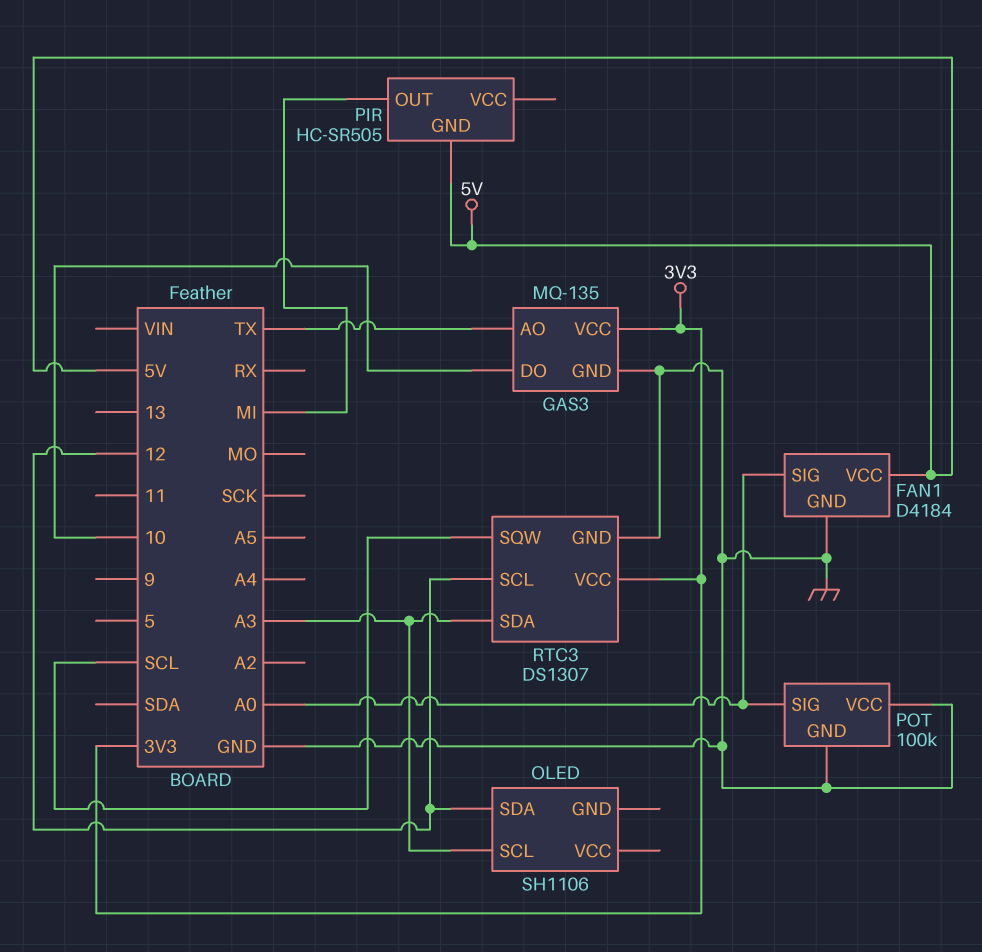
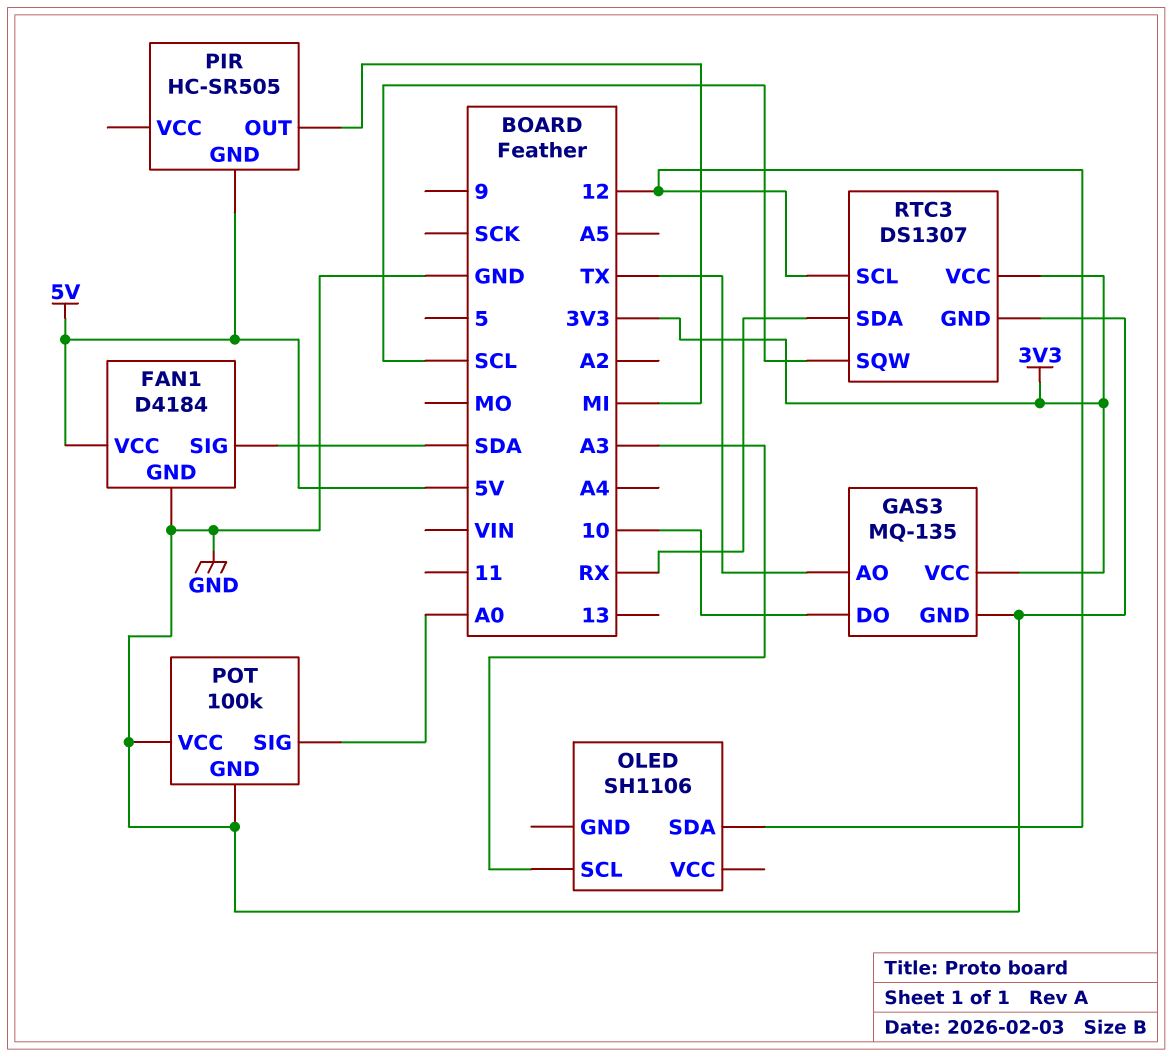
FAN1 pin SIG: A0 -> SDA
RTC3 pin SDA: A3 -> RX

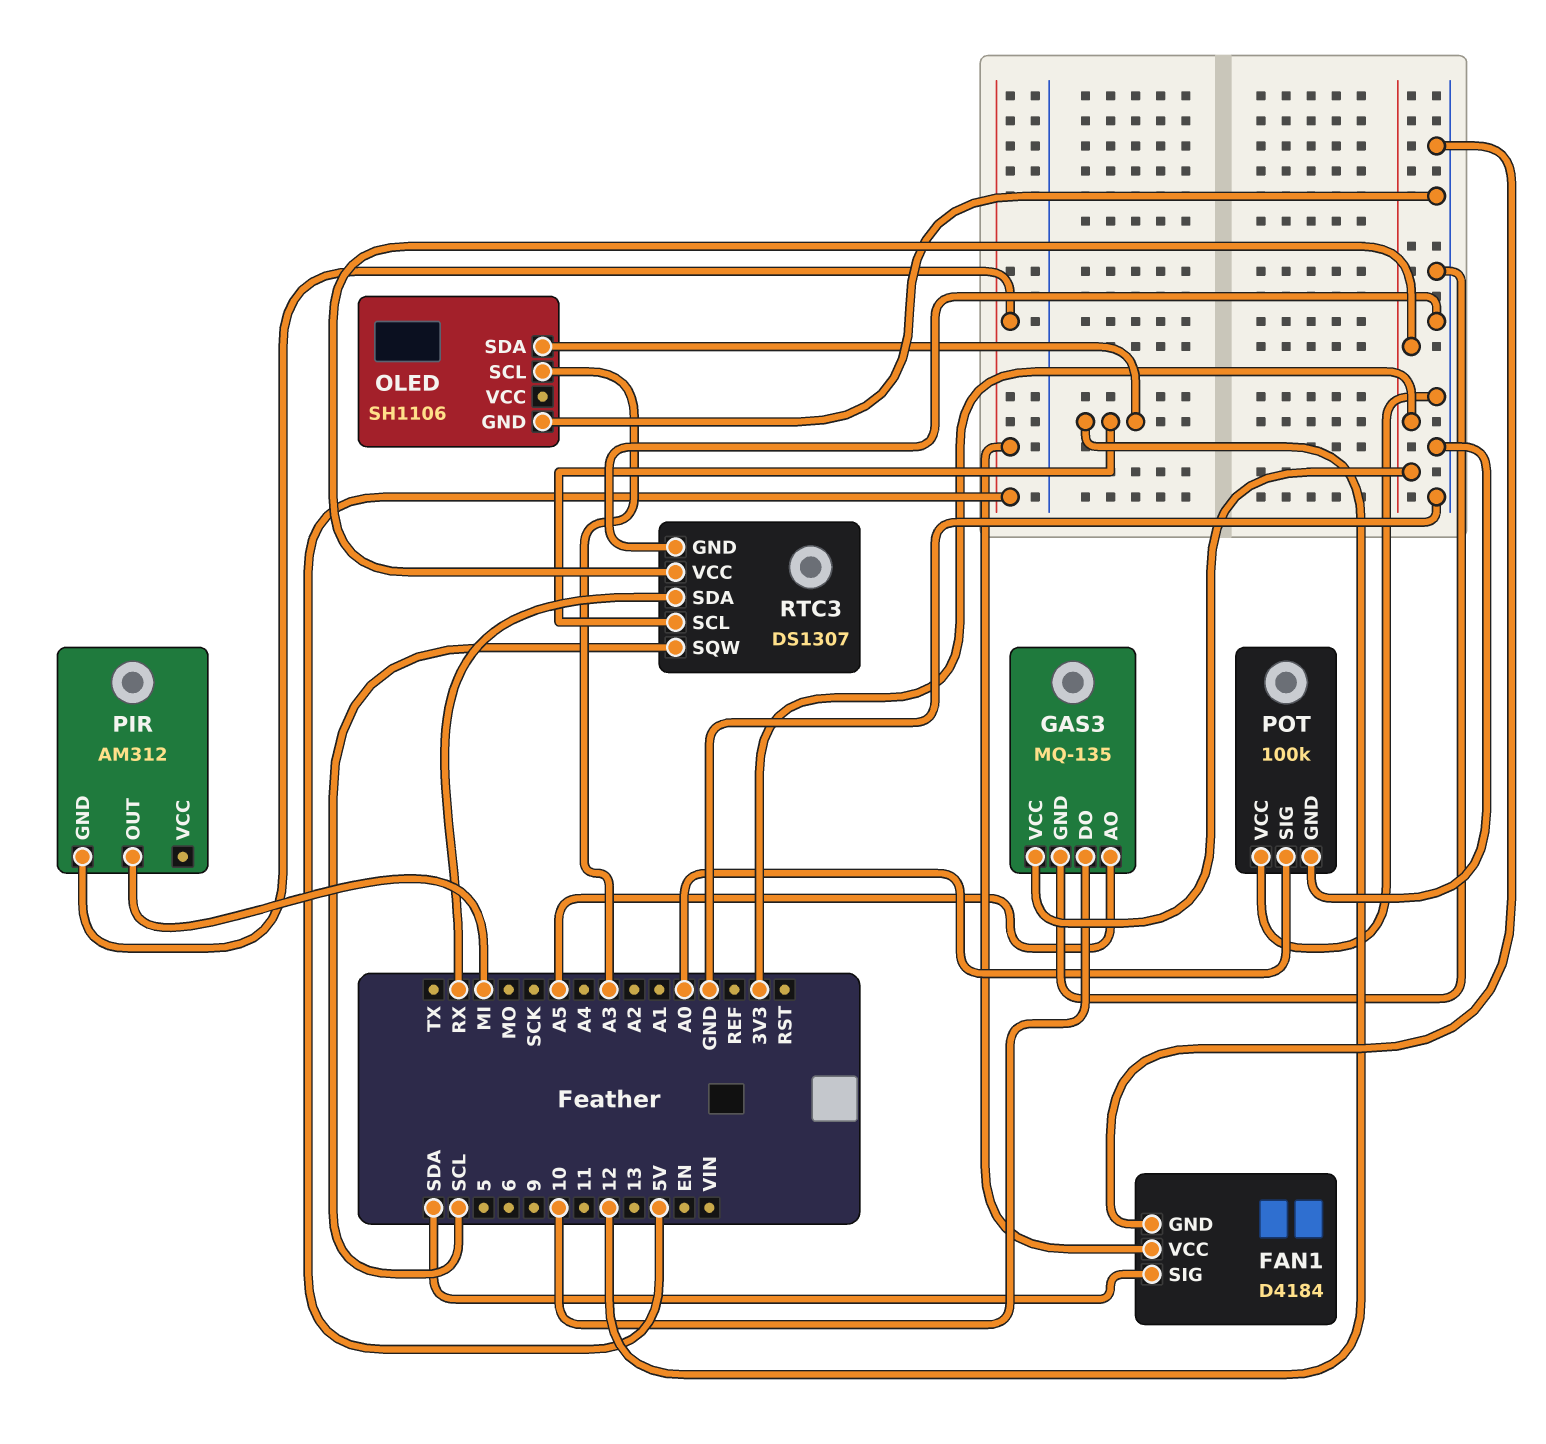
GAS3 pin AO: TX -> A5
OLED pin GND: none -> GND
PIR: HC-SR505 -> AM312

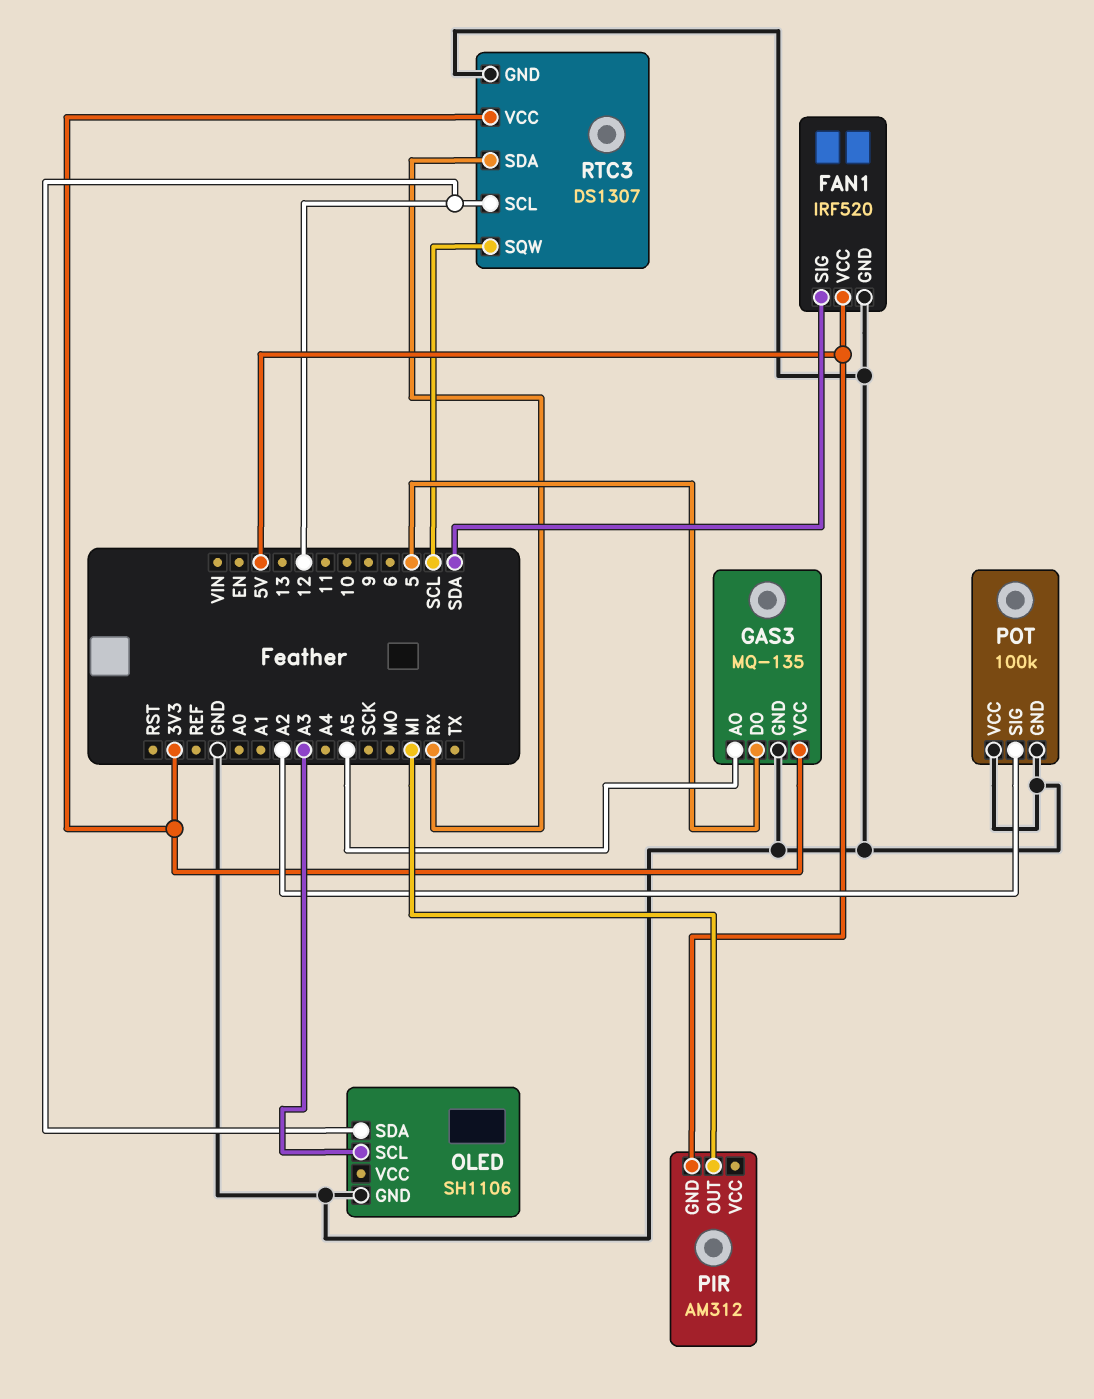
FAN1: D4184 -> IRF520
GAS3 pin DO: 10 -> 5
POT pin SIG: A0 -> A2

